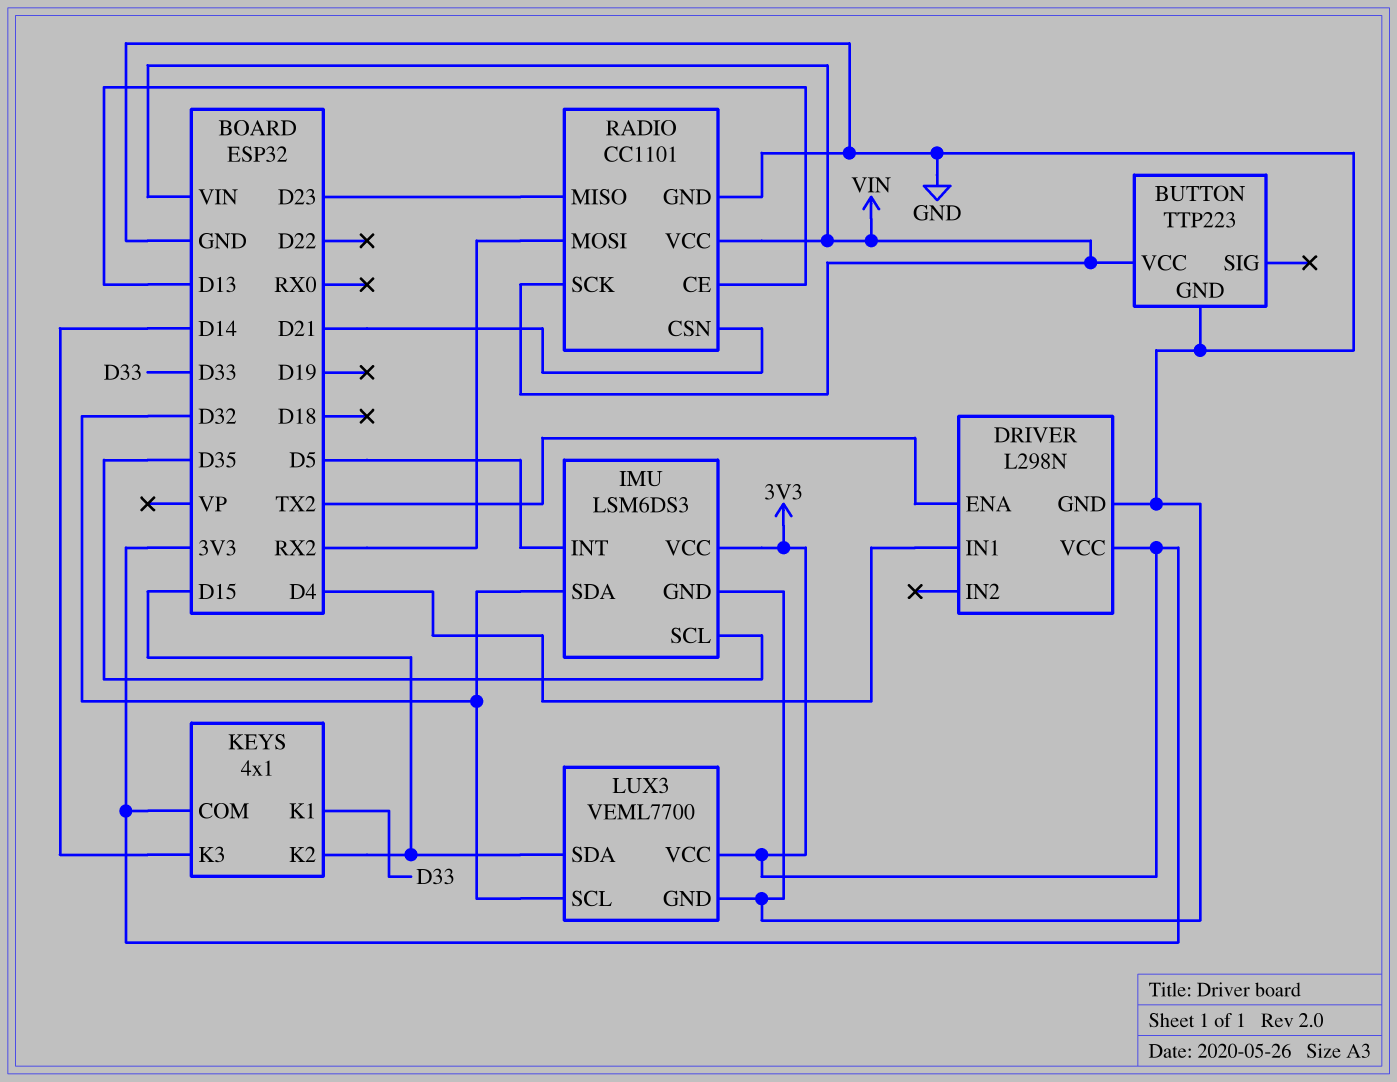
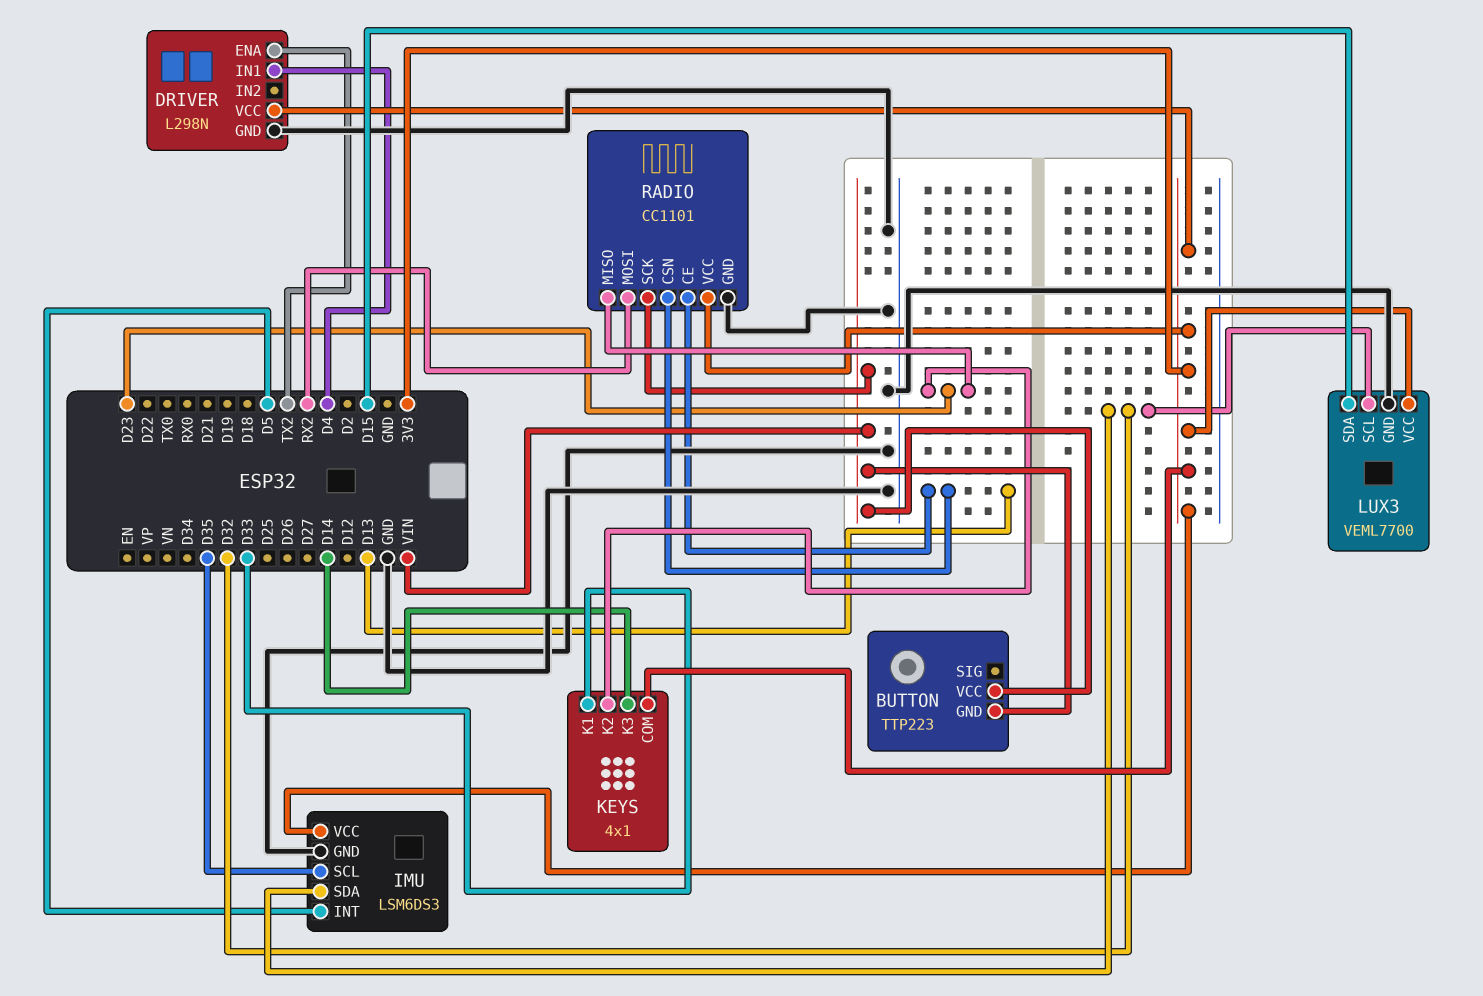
BUTTON pin GND: GND -> VIN
KEYS pin K2: D15 -> D23
RADIO pin CSN: D21 -> D13
RADIO pin VCC: VIN -> 3V3

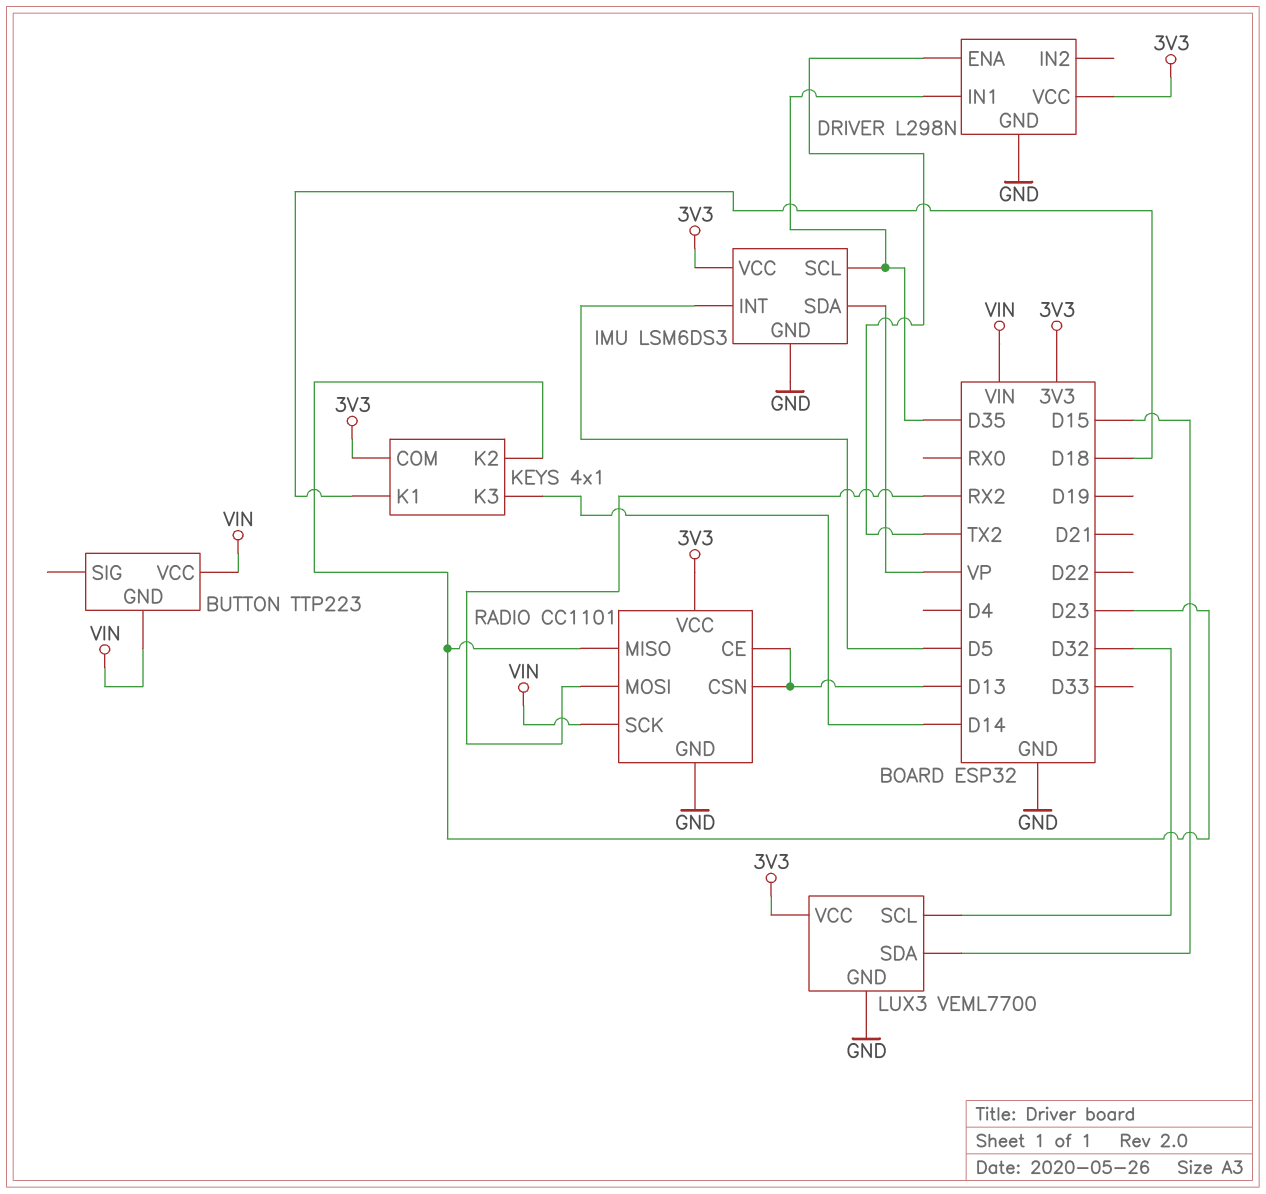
DRIVER pin IN1: D4 -> D35
IMU pin SDA: D32 -> VP
KEYS pin K1: D33 -> D18

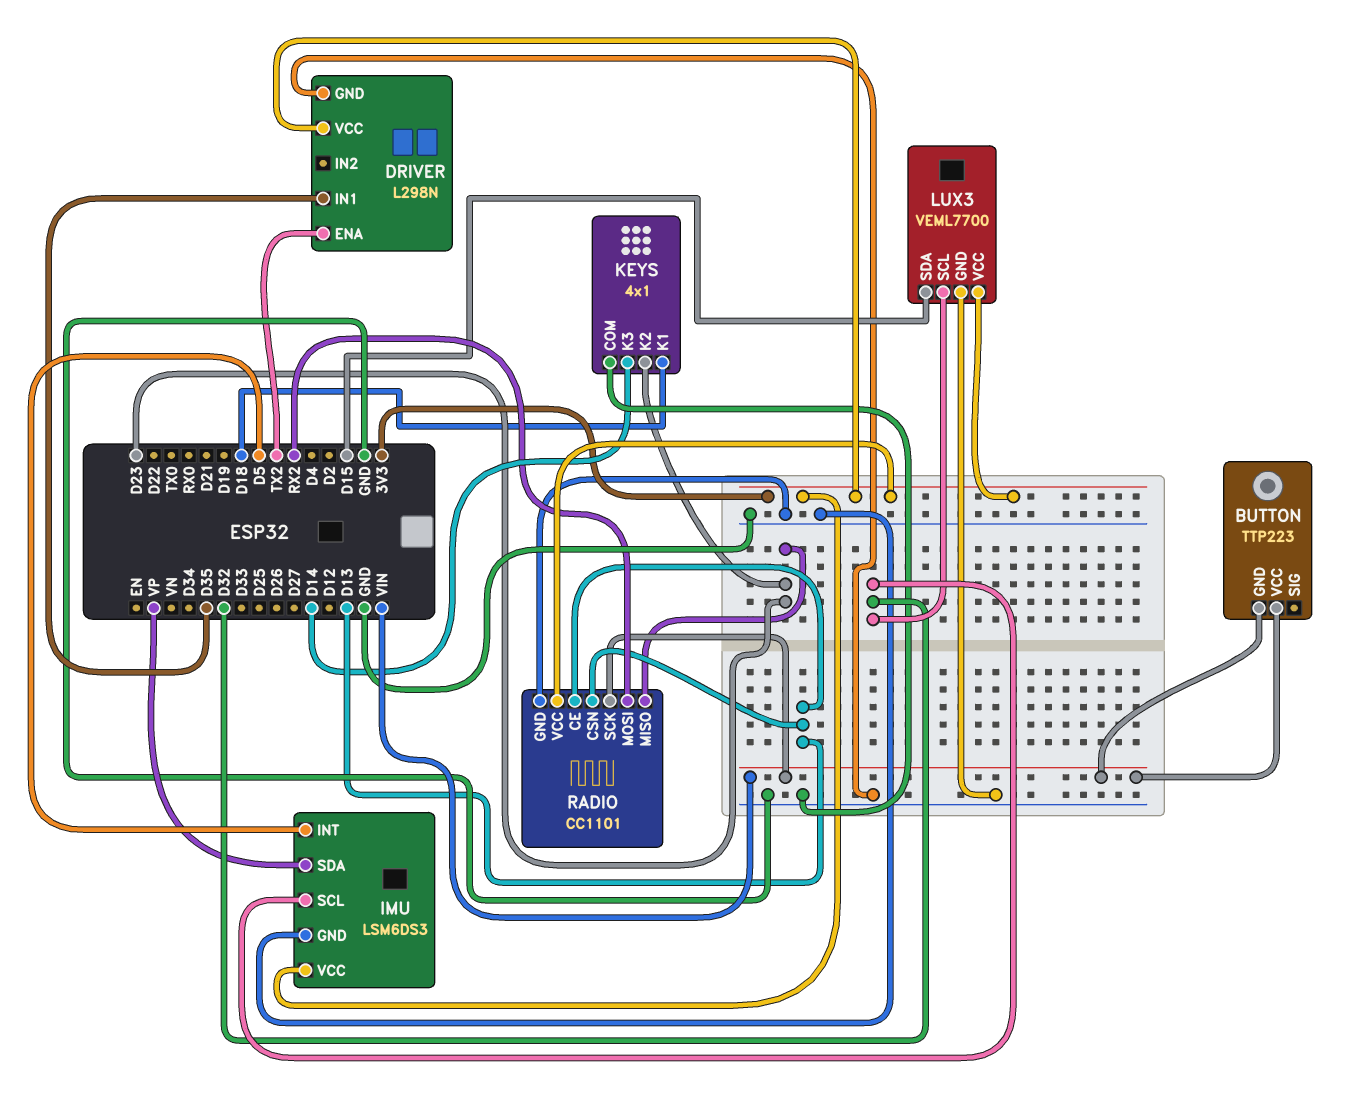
IMU pin SCL: D35 -> D32
KEYS pin COM: 3V3 -> GND

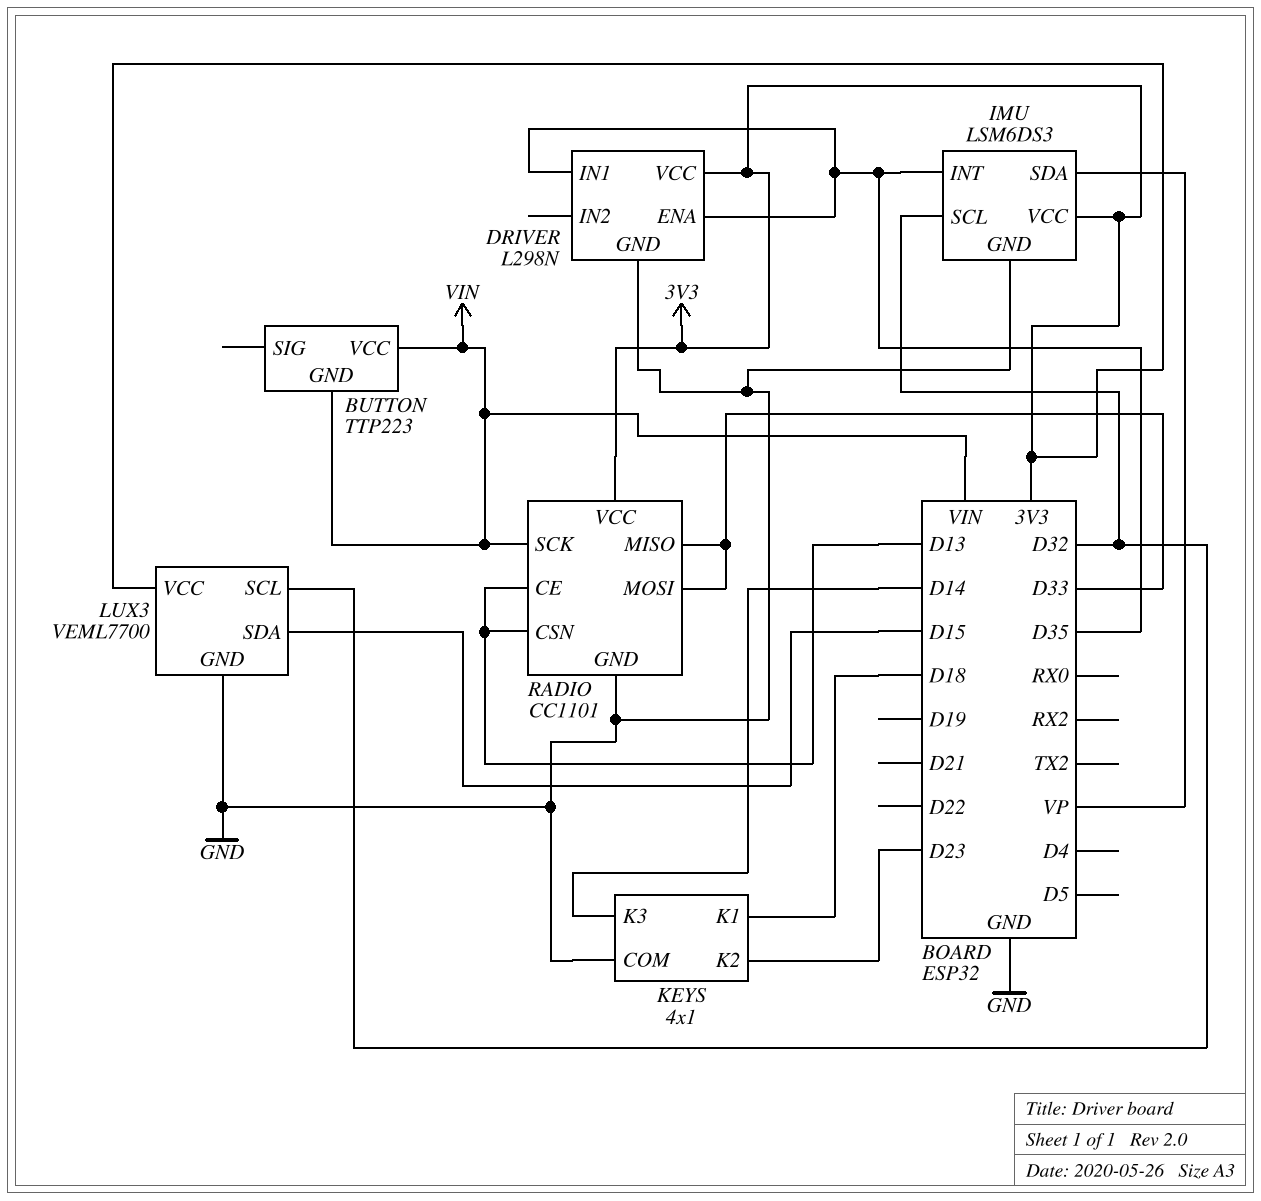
DRIVER pin ENA: TX2 -> D35
IMU pin INT: D5 -> D35
RADIO pin MISO: D23 -> D33
RADIO pin MOSI: RX2 -> D33

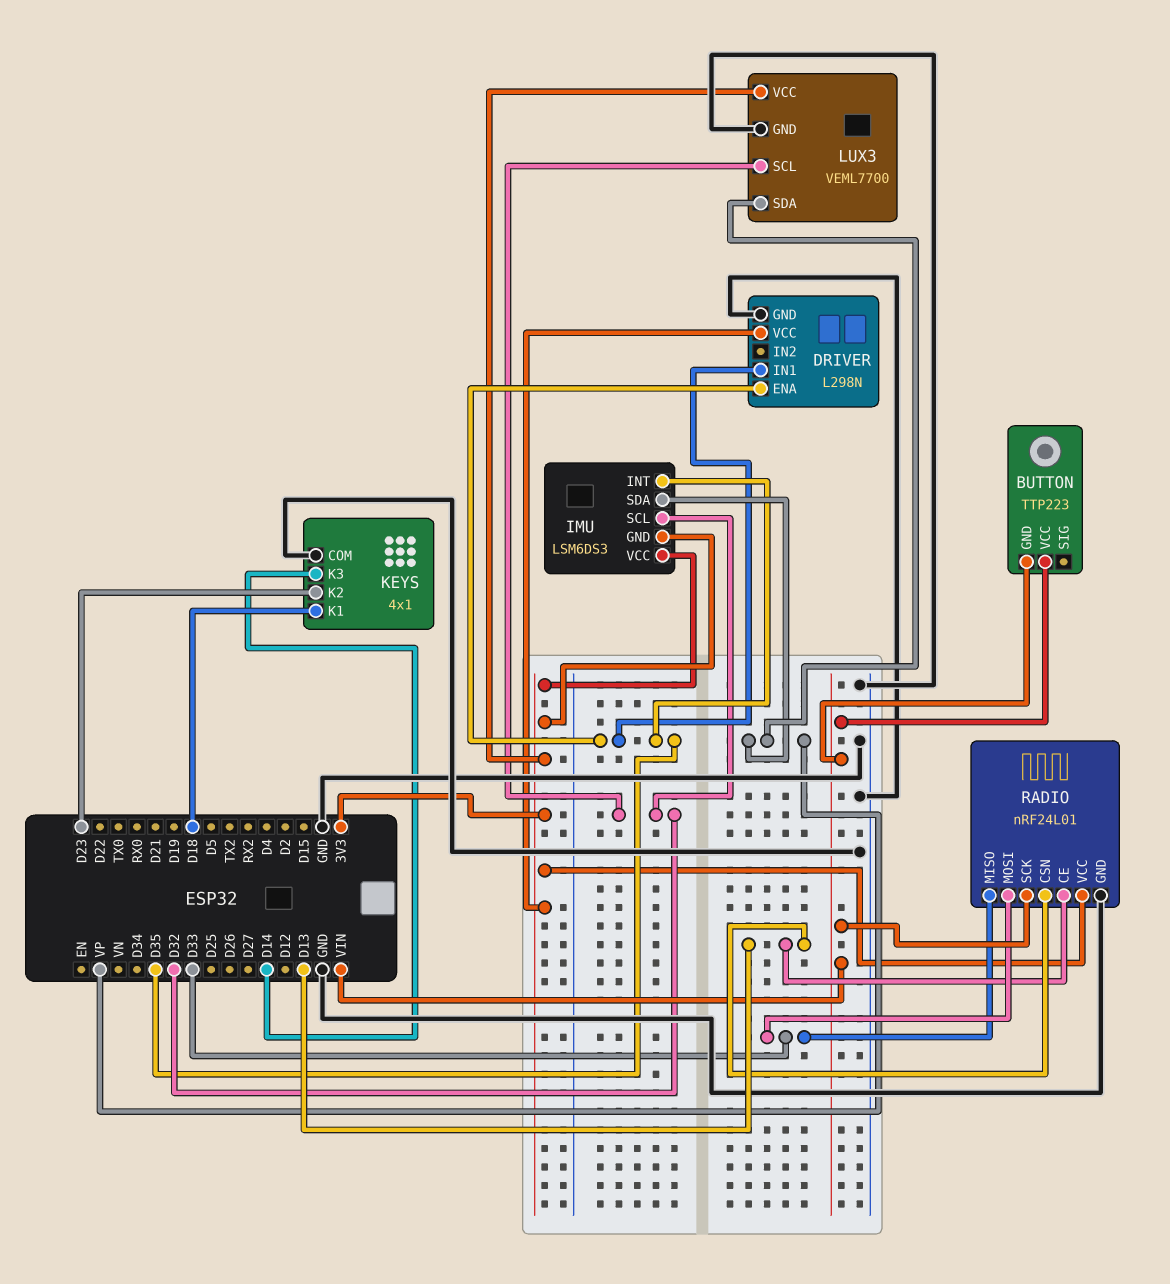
IMU pin GND: GND -> 3V3
LUX3 pin SDA: D15 -> VP
RADIO: CC1101 -> nRF24L01

